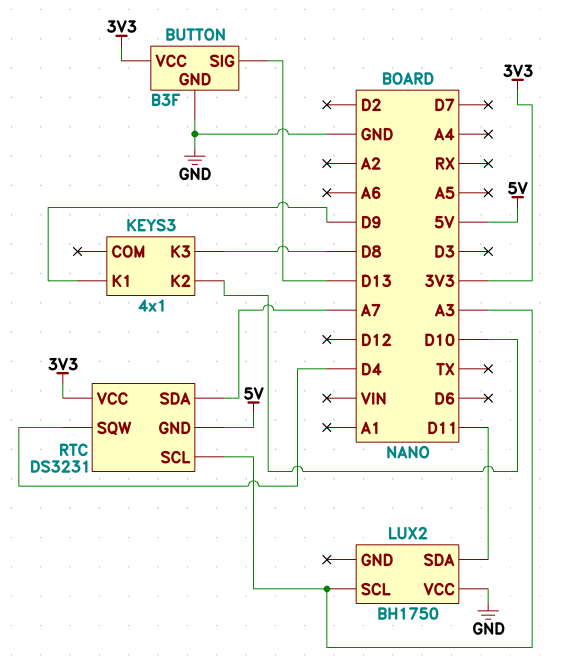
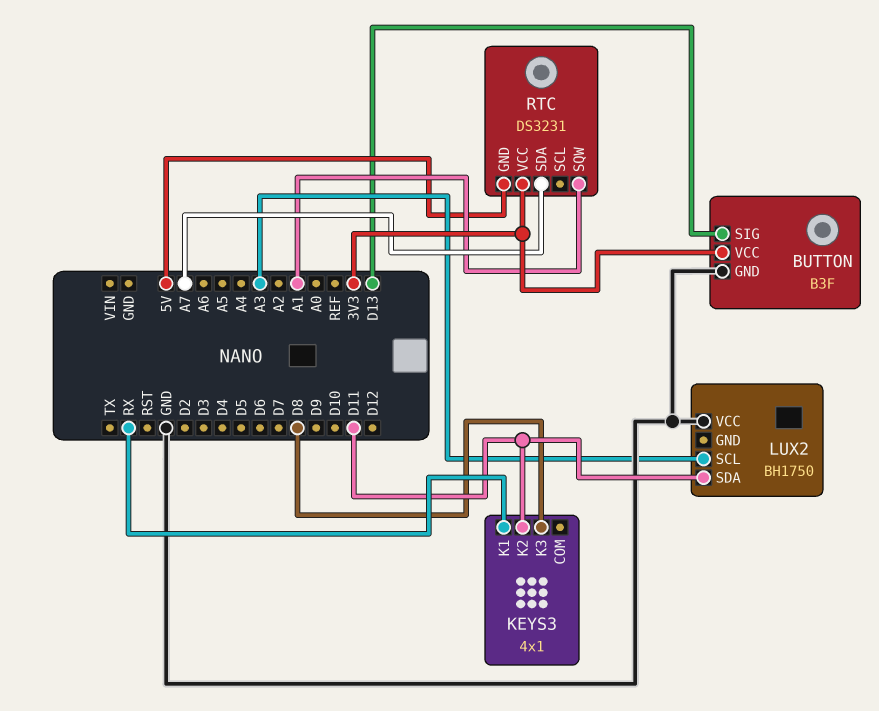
KEYS3 pin K1: D9 -> RX
KEYS3 pin K2: D10 -> D11
RTC pin SCL: A3 -> none
RTC pin SQW: D4 -> A1

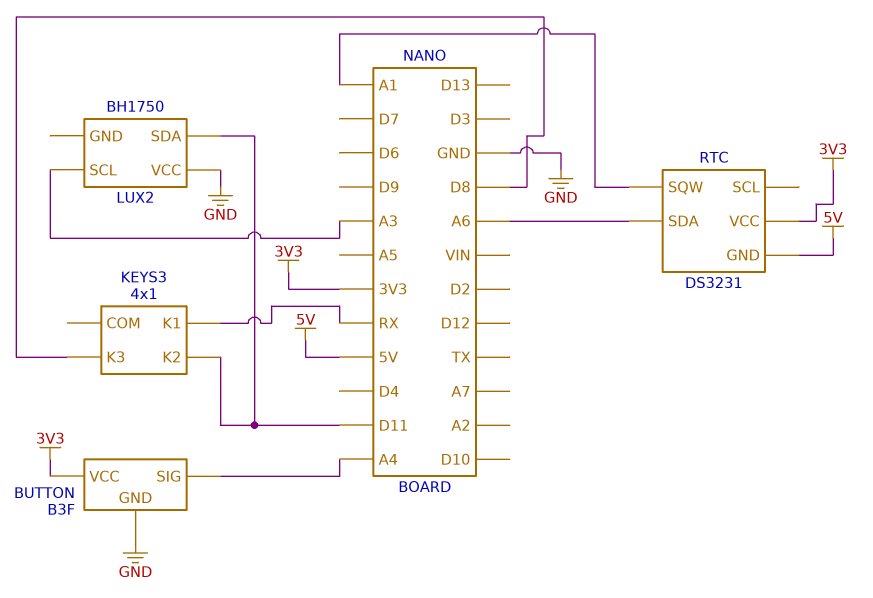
BUTTON pin SIG: D13 -> A4
RTC pin SDA: A7 -> A6

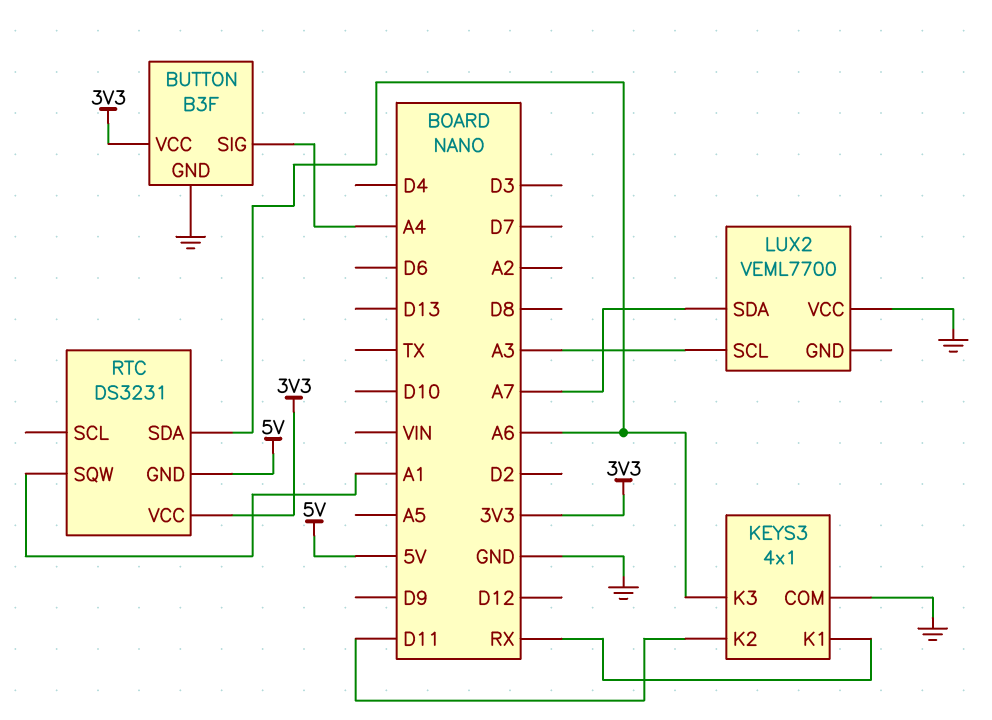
KEYS3 pin COM: none -> GND
KEYS3 pin K3: D8 -> A6
LUX2: BH1750 -> VEML7700
LUX2 pin SDA: D11 -> A7

